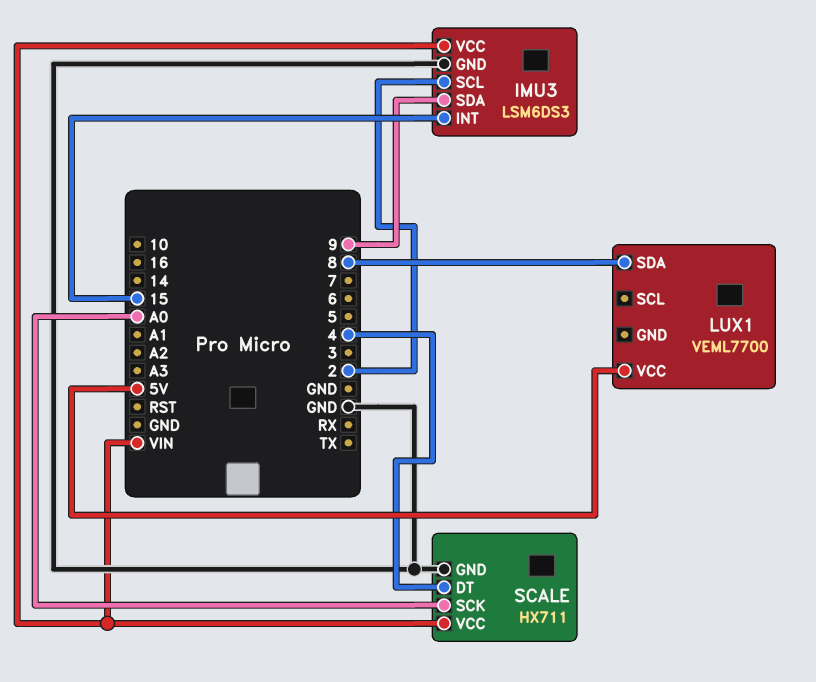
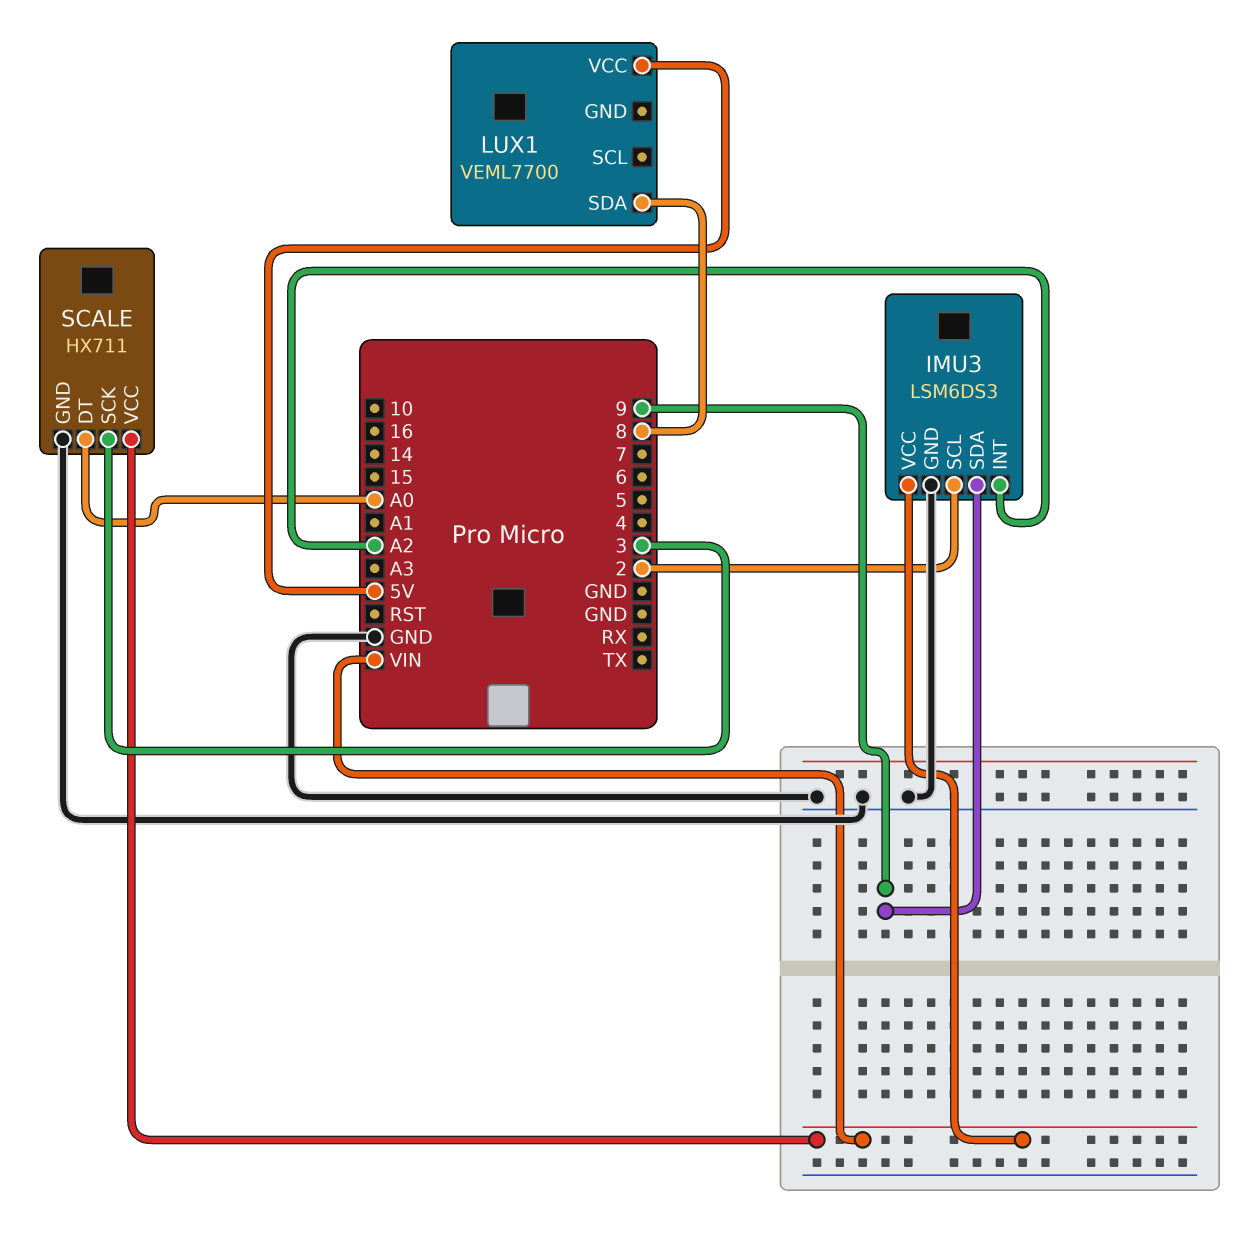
IMU3 pin INT: 15 -> A2
SCALE pin DT: 4 -> A0
SCALE pin SCK: A0 -> 3

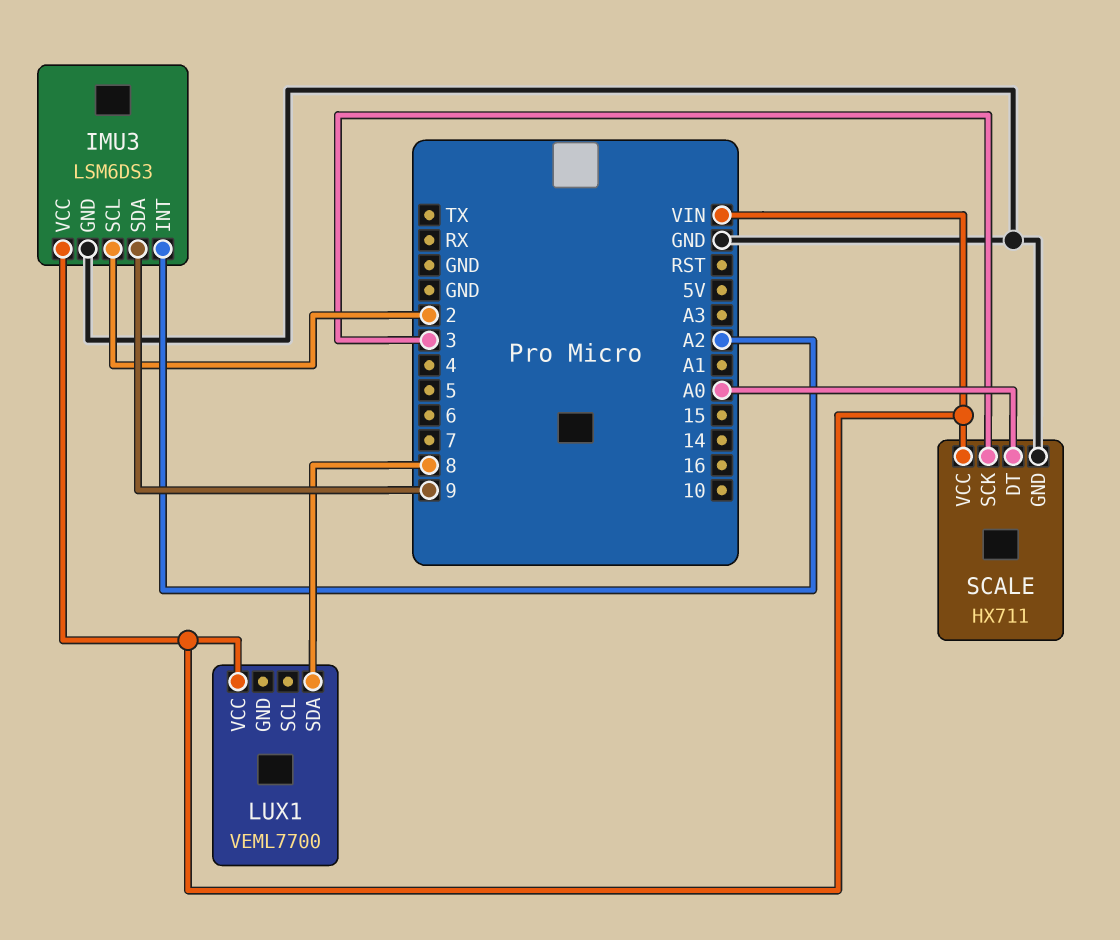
LUX1 pin VCC: 5V -> VIN

